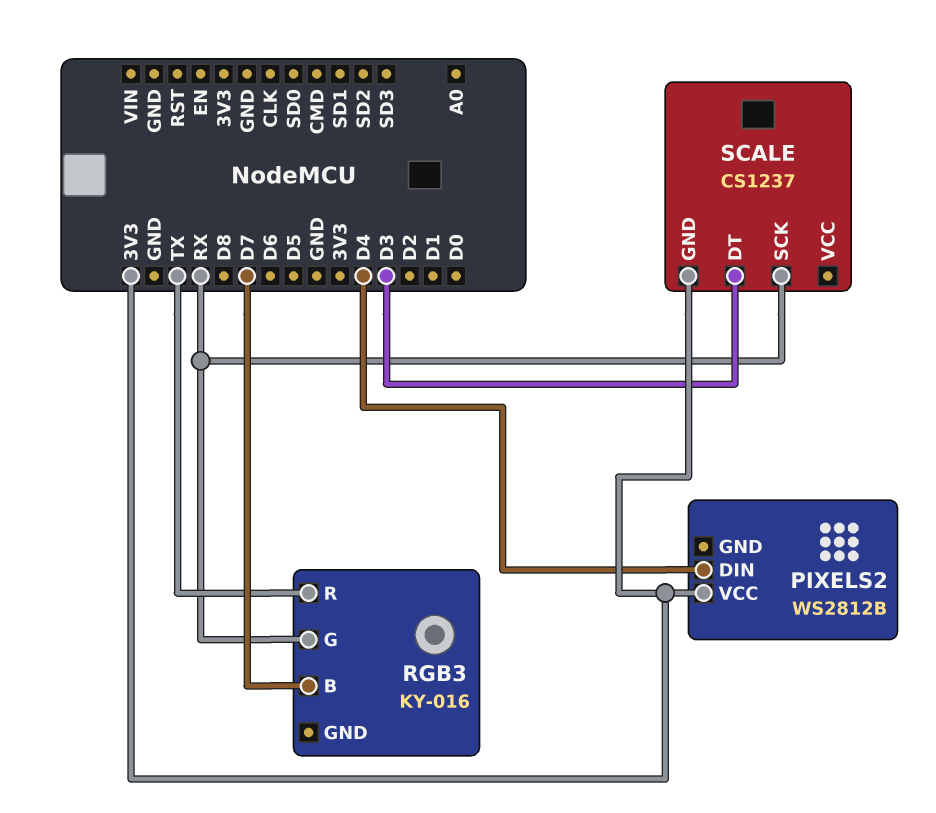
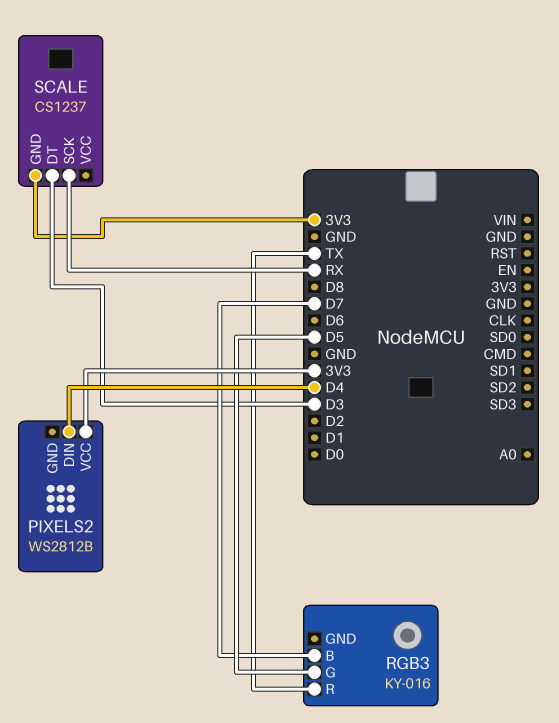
RGB3 pin G: RX -> D5

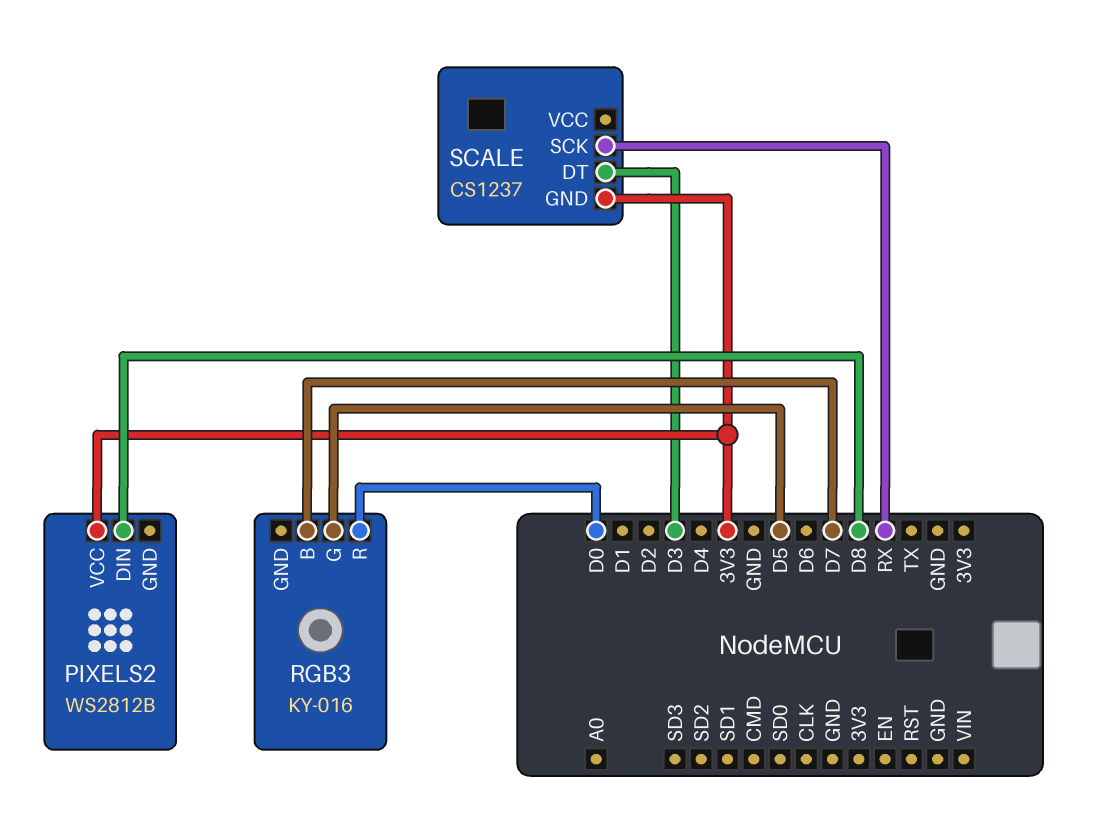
PIXELS2 pin DIN: D4 -> D8
RGB3 pin R: TX -> D0

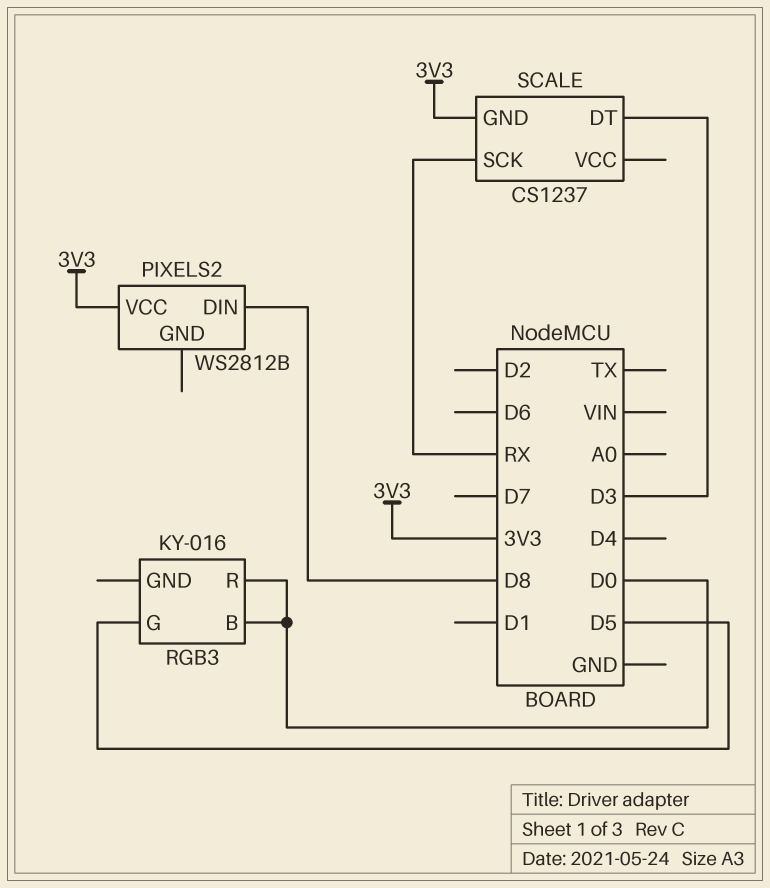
RGB3 pin B: D7 -> D0

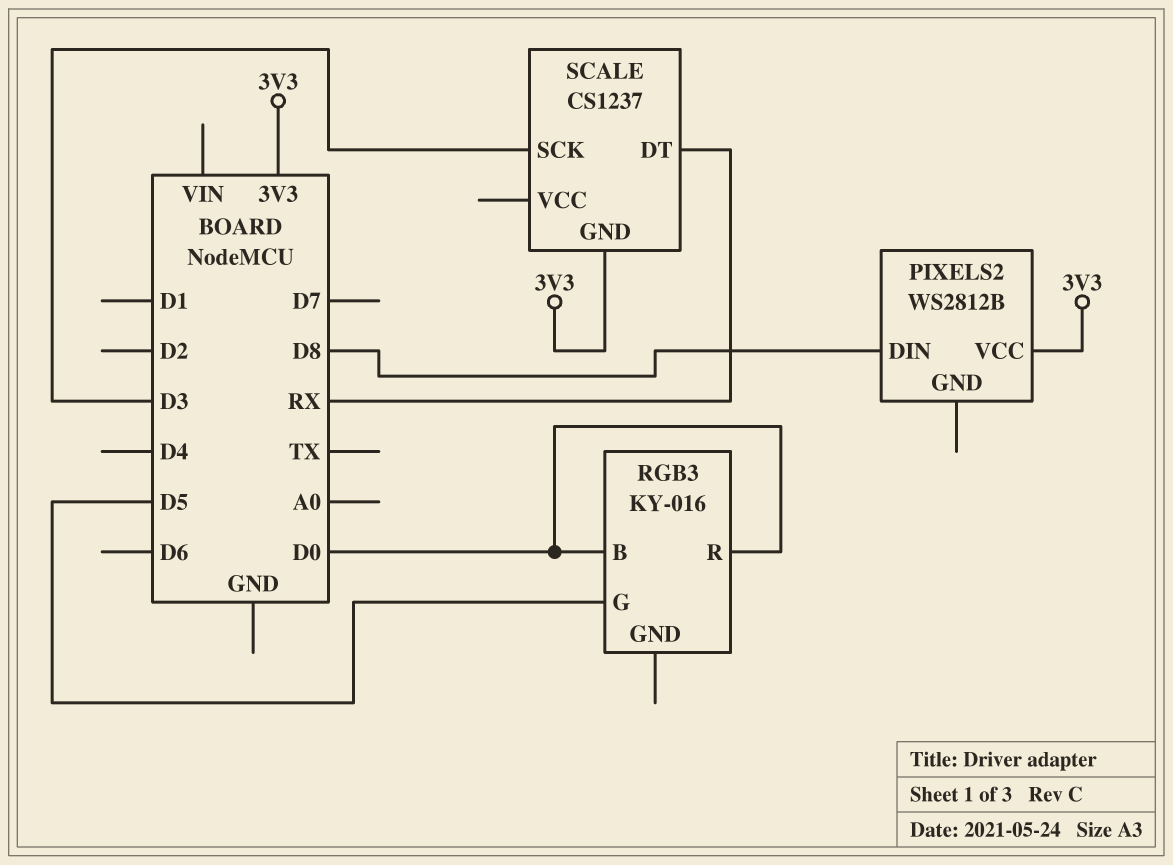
SCALE pin DT: D3 -> RX
SCALE pin SCK: RX -> D3

